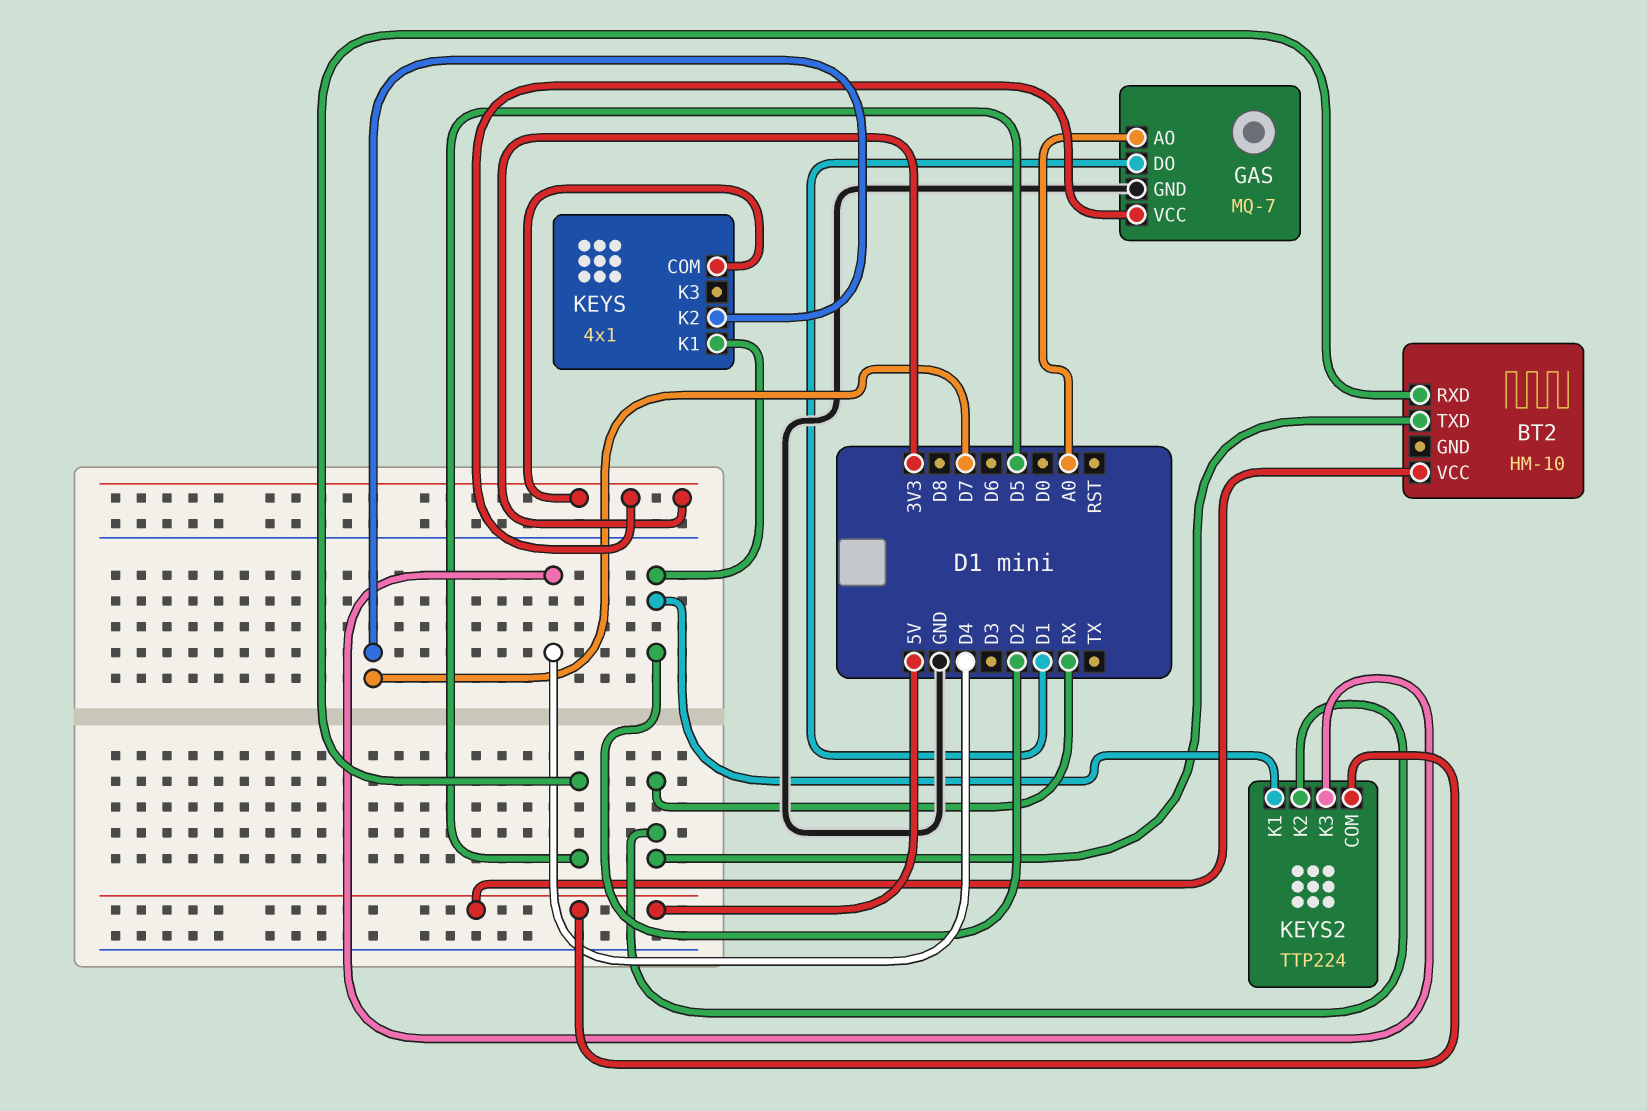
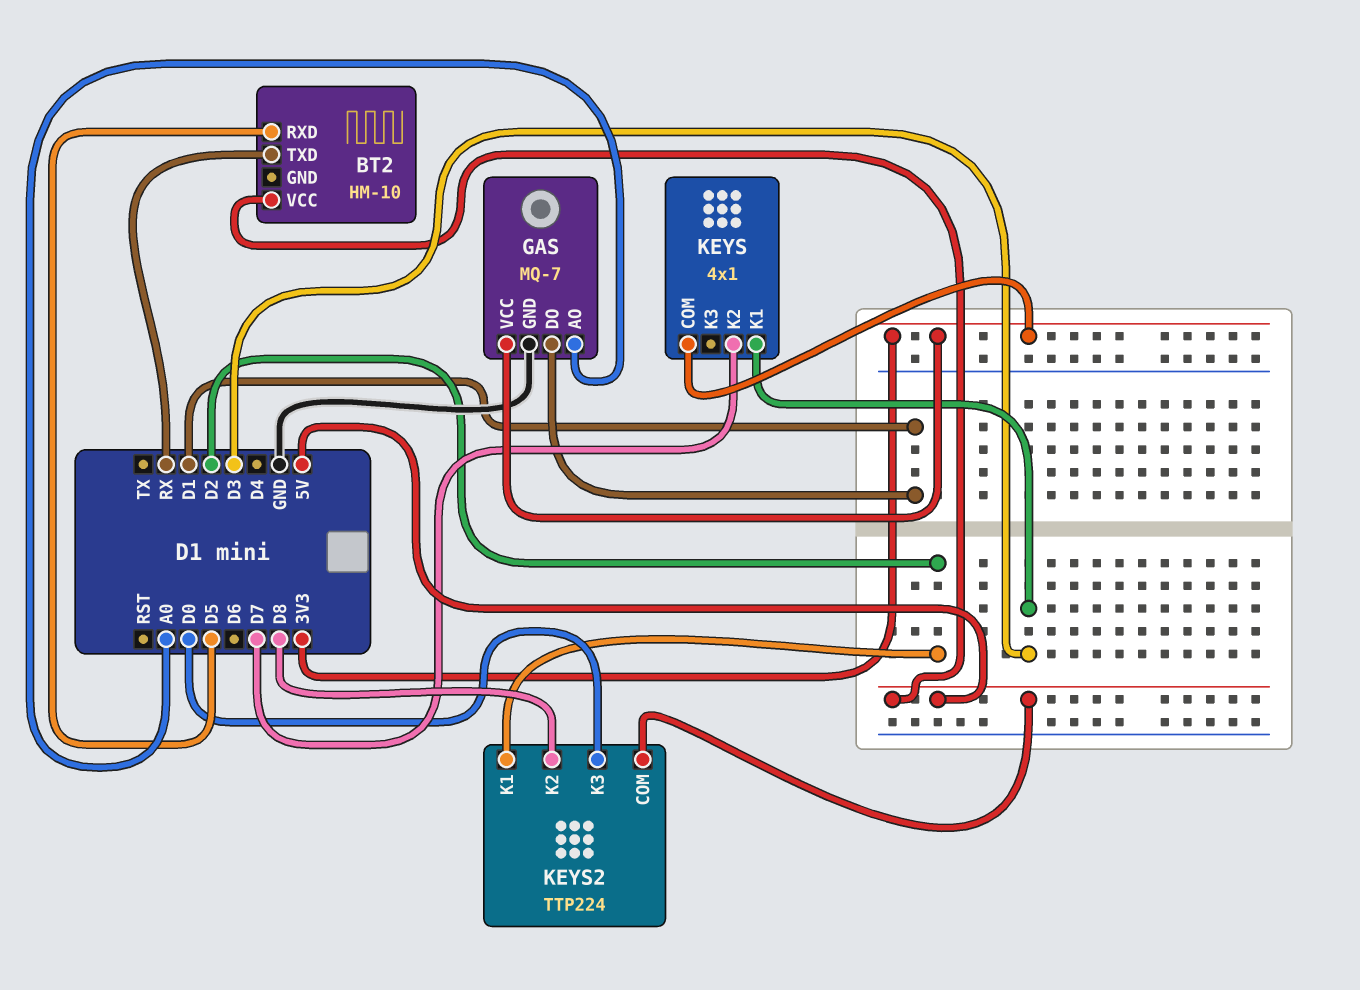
KEYS pin K1: D2 -> D3
KEYS2 pin K2: RX -> D8
KEYS2 pin K3: D4 -> D0

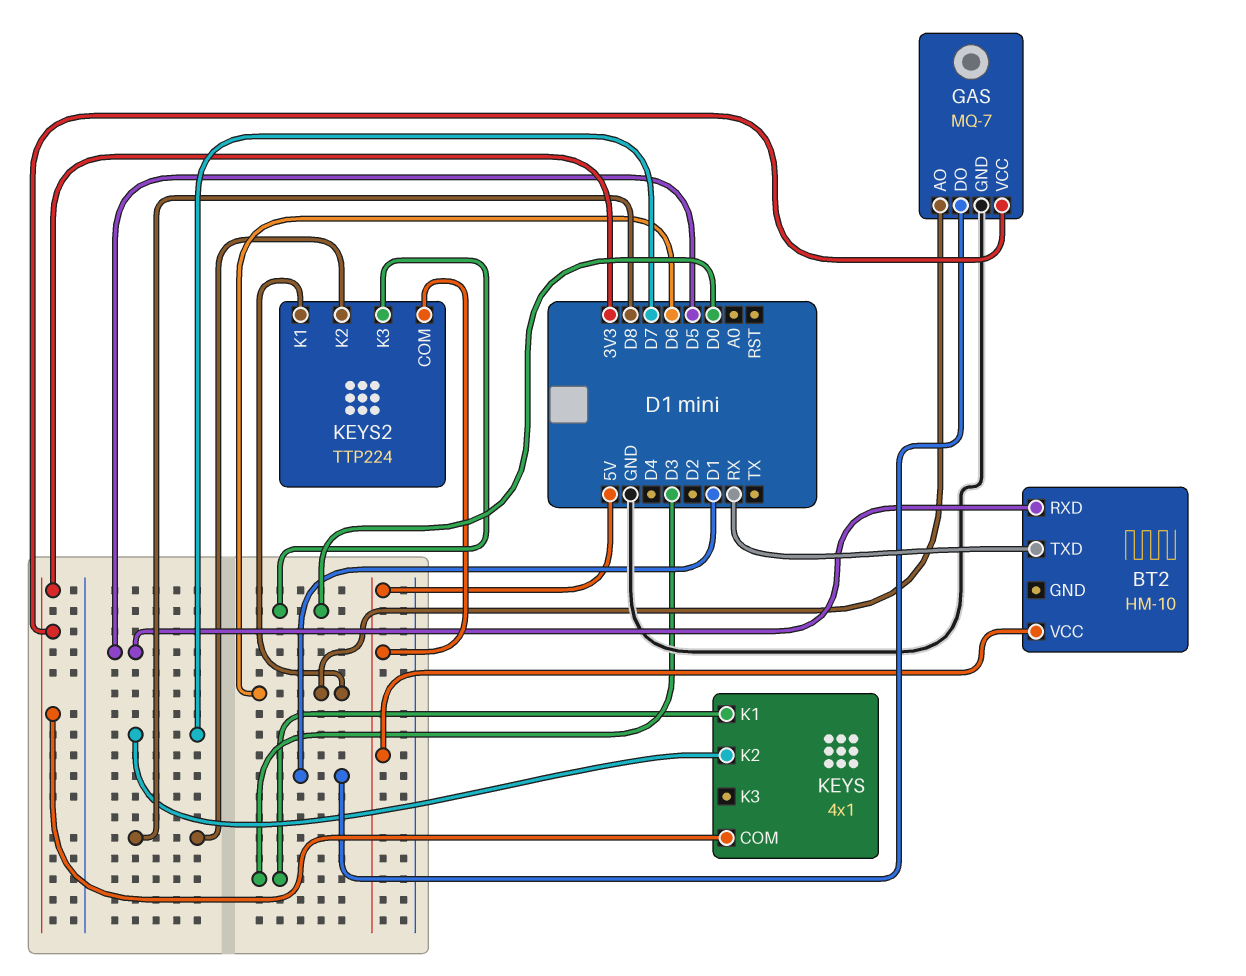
GAS pin AO: A0 -> D6
KEYS2 pin K1: D2 -> D6

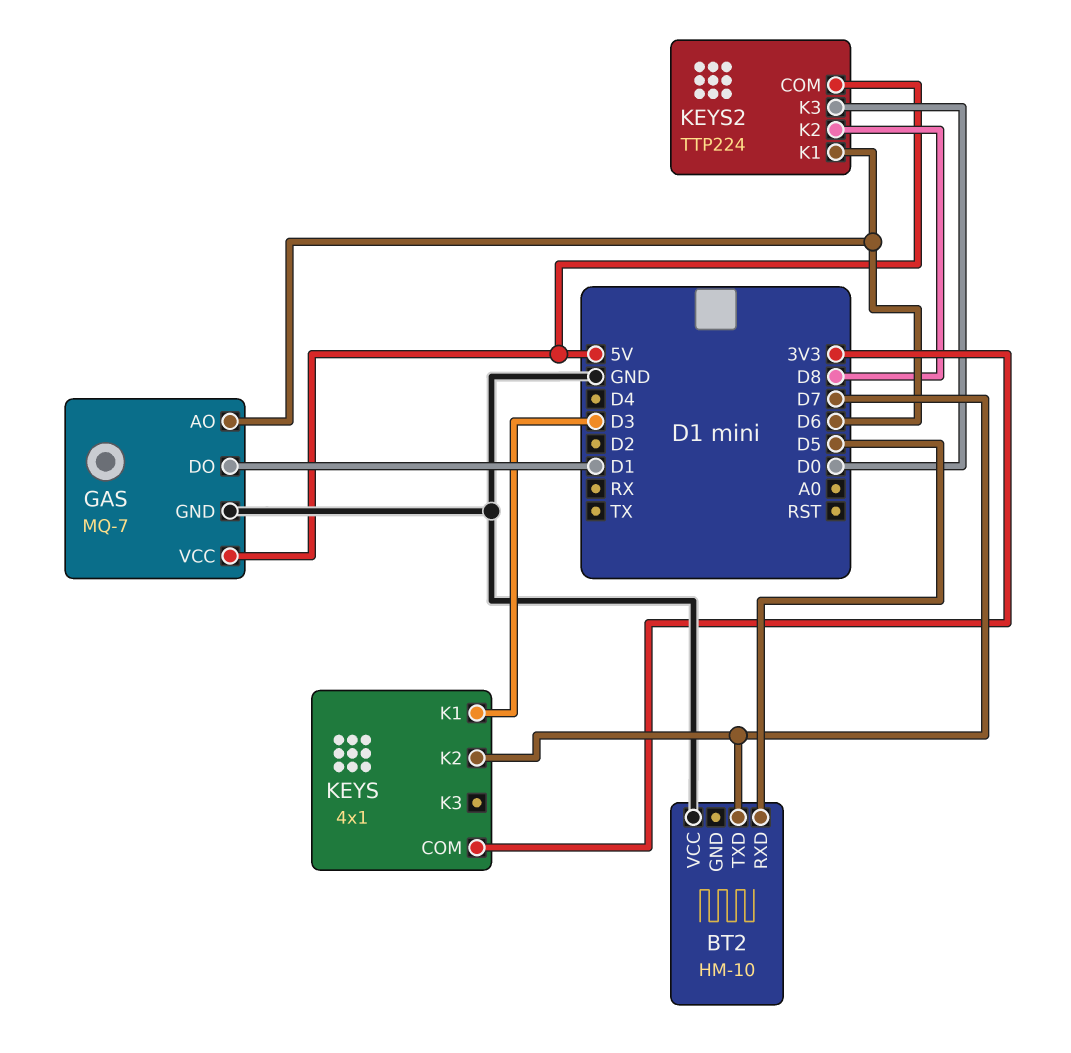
BT2 pin TXD: RX -> D7
BT2 pin VCC: 5V -> GND
GAS pin VCC: 3V3 -> 5V

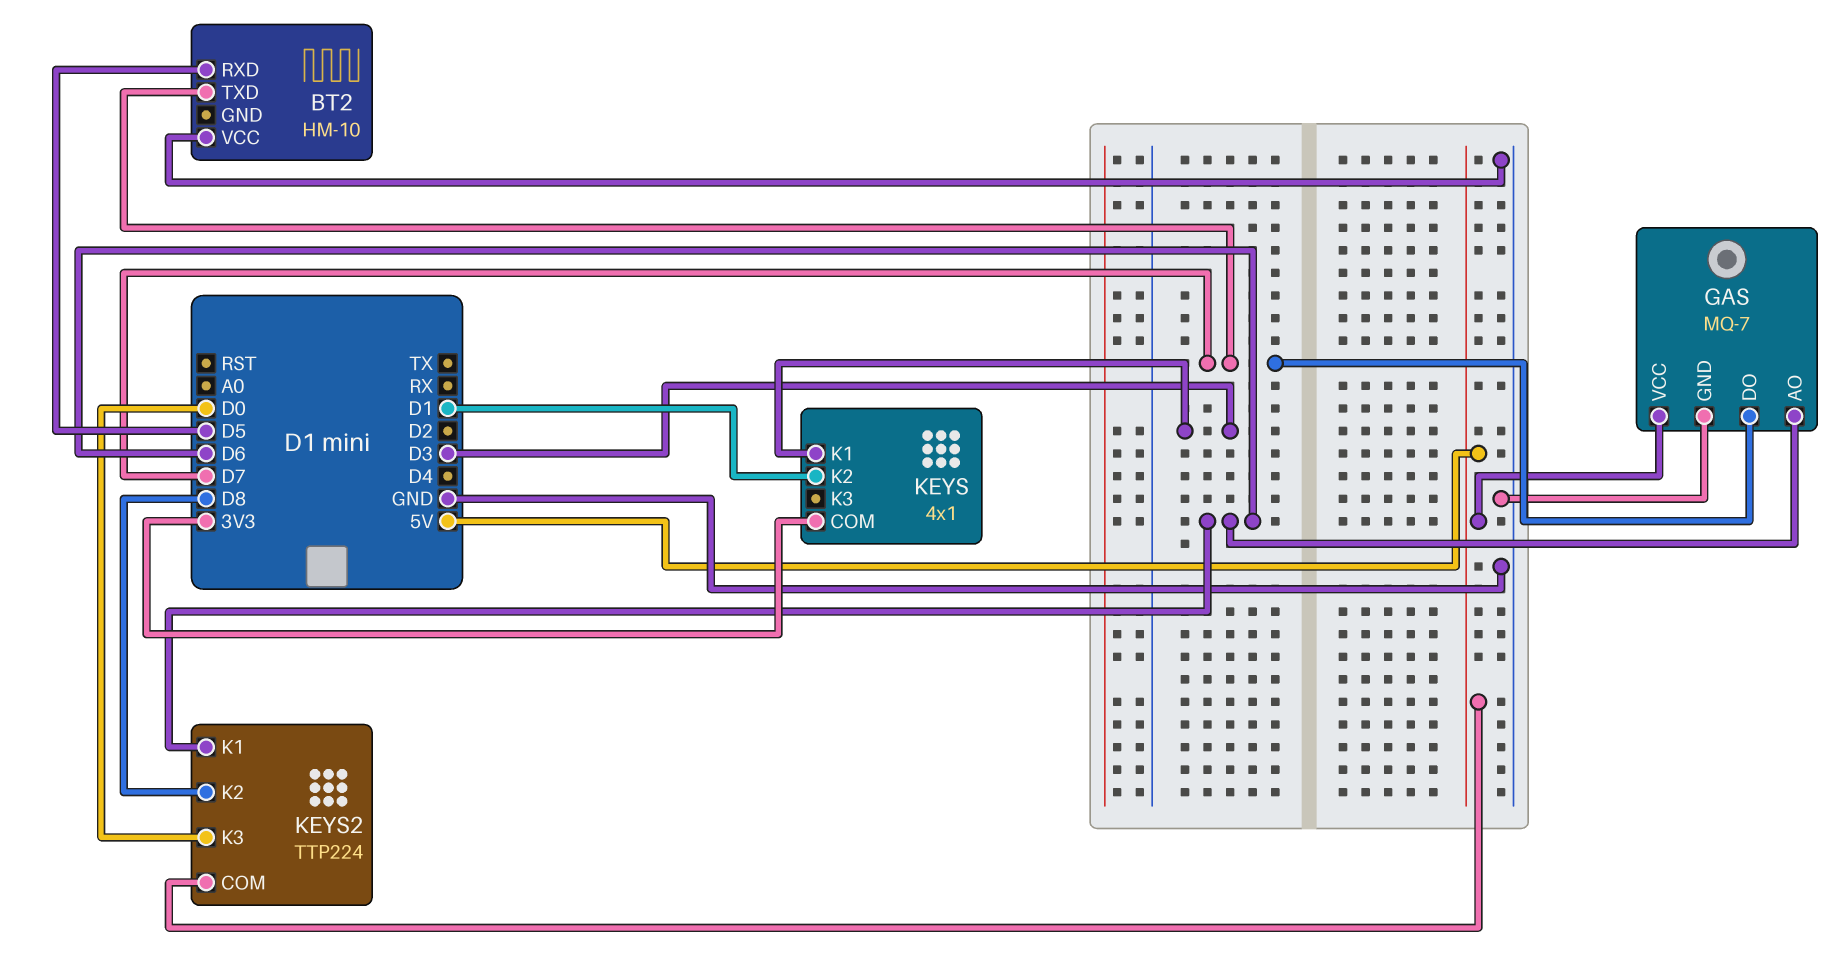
GAS pin DO: D1 -> D7
KEYS pin K2: D7 -> D1

